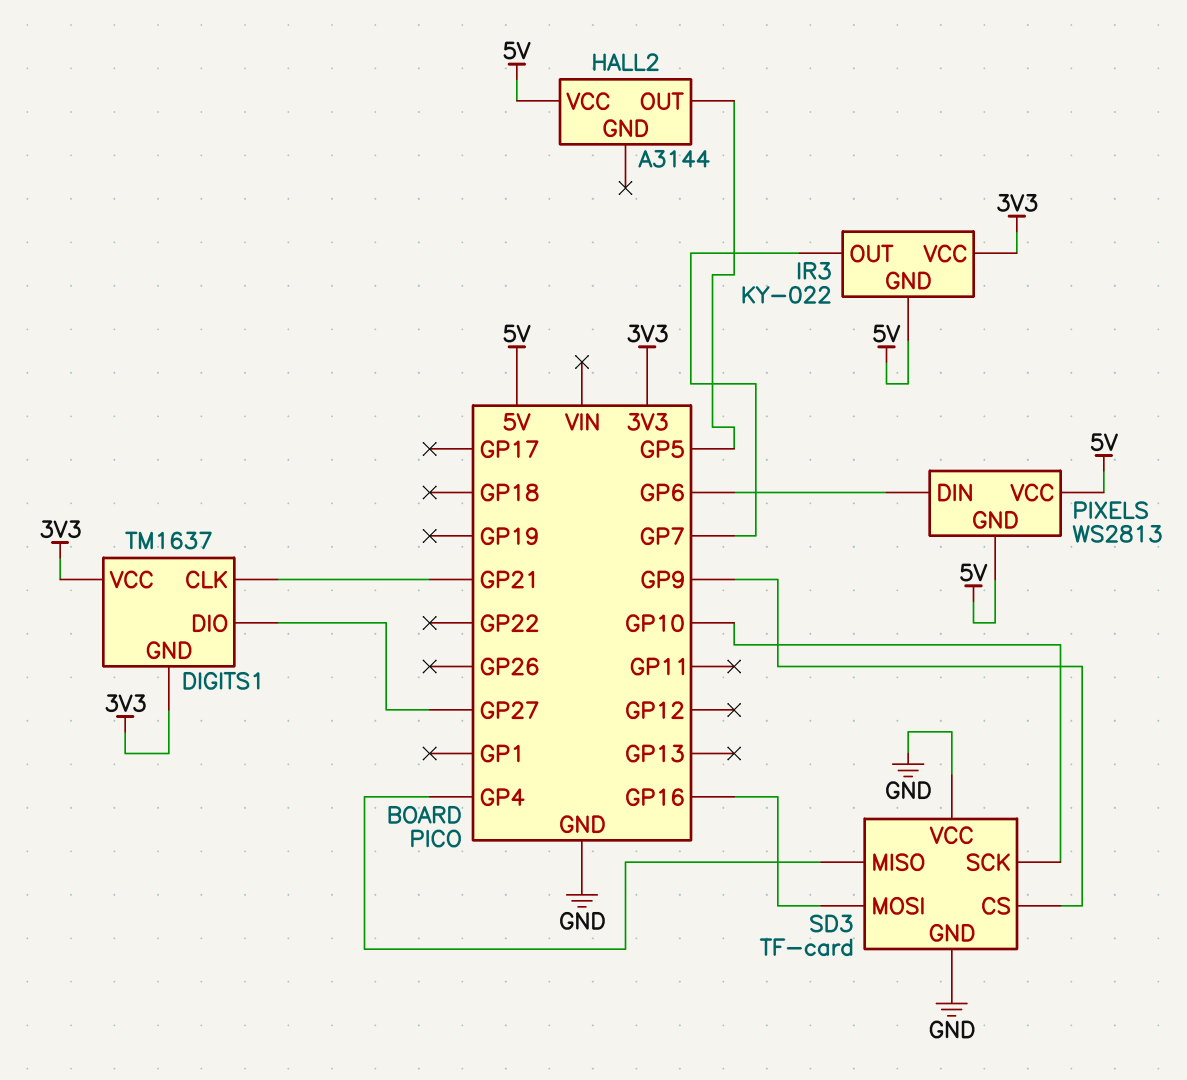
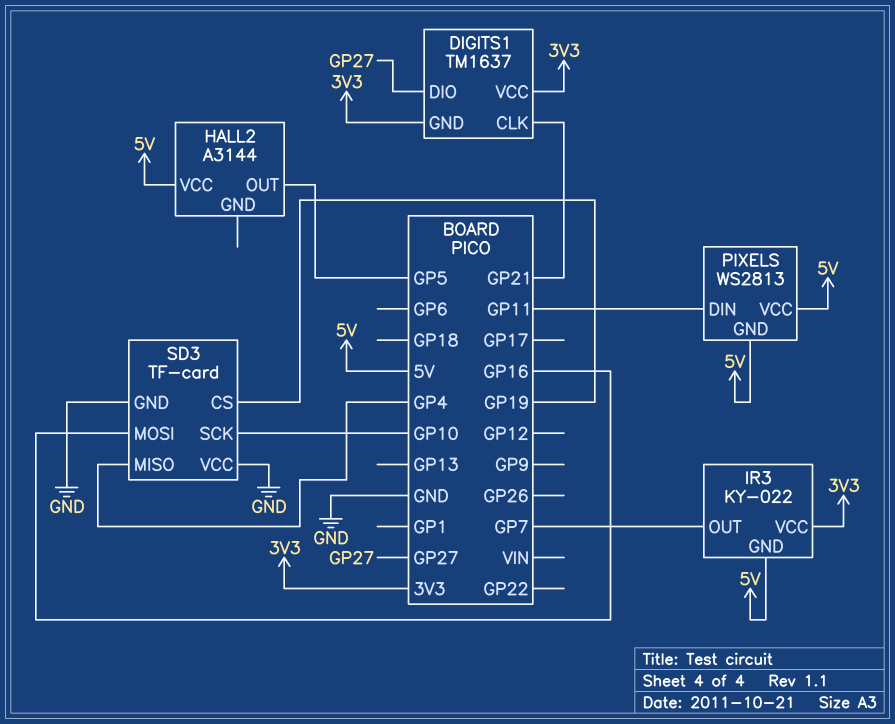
PIXELS pin DIN: GP6 -> GP11
SD3 pin CS: GP9 -> GP19

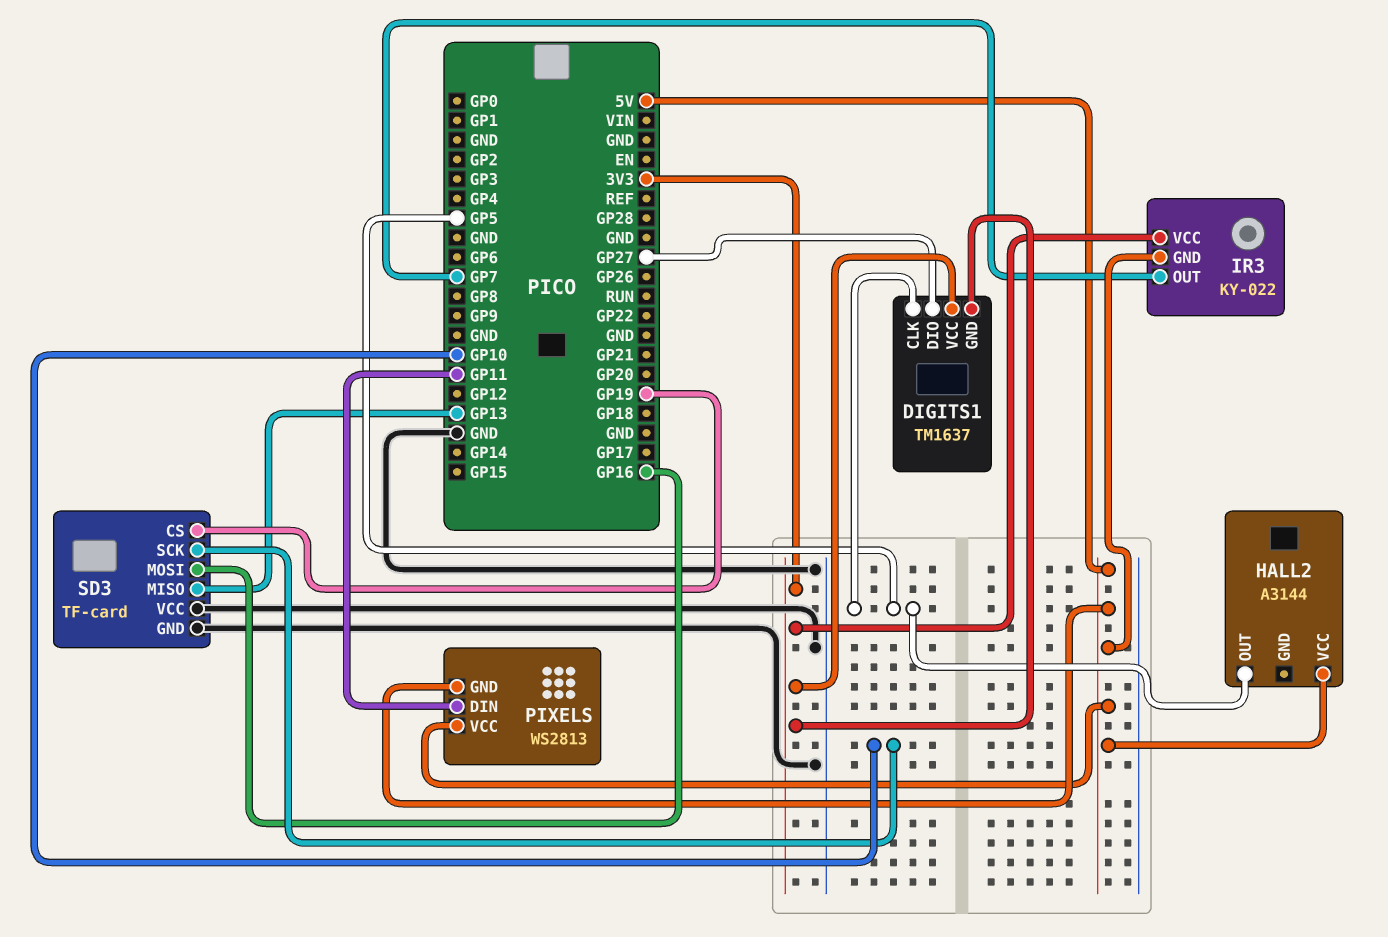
DIGITS1 pin CLK: GP21 -> GP5
SD3 pin MISO: GP4 -> GP13

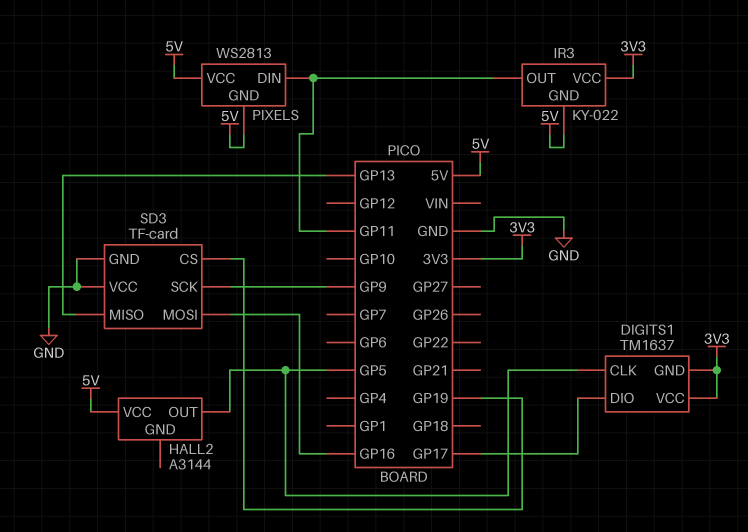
DIGITS1 pin DIO: GP27 -> GP17
IR3 pin OUT: GP7 -> GP11
SD3 pin SCK: GP10 -> GP9

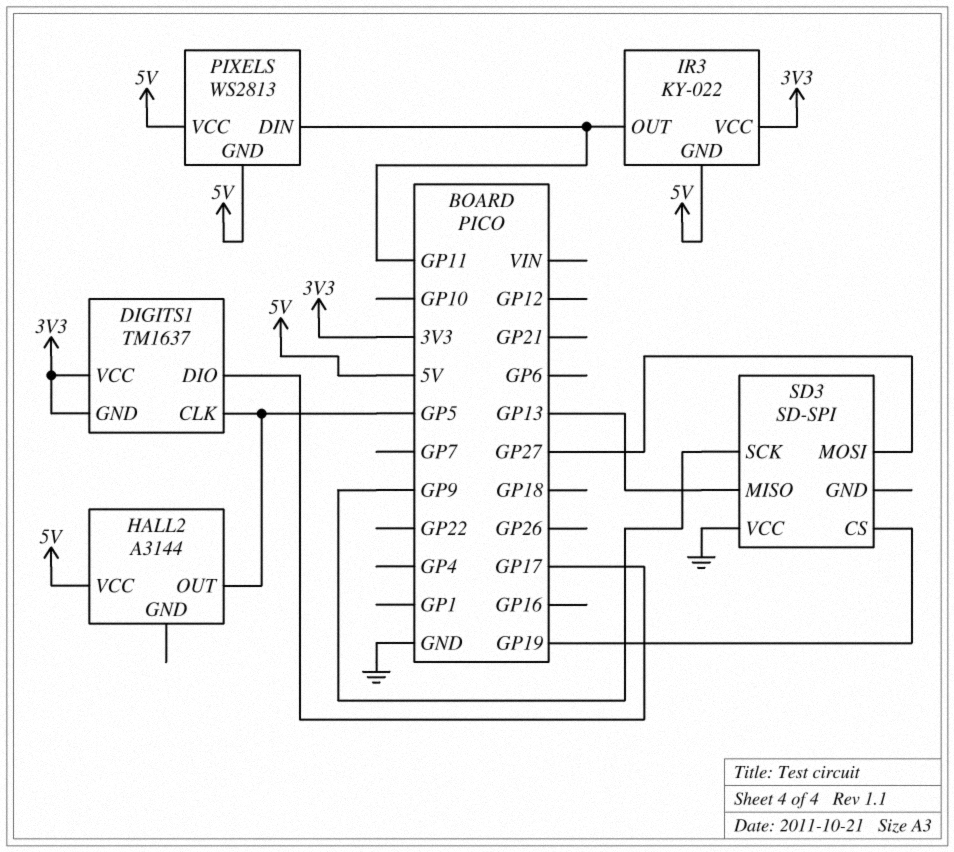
SD3: TF-card -> SD-SPI
SD3 pin GND: GND -> none
SD3 pin MOSI: GP16 -> GP27

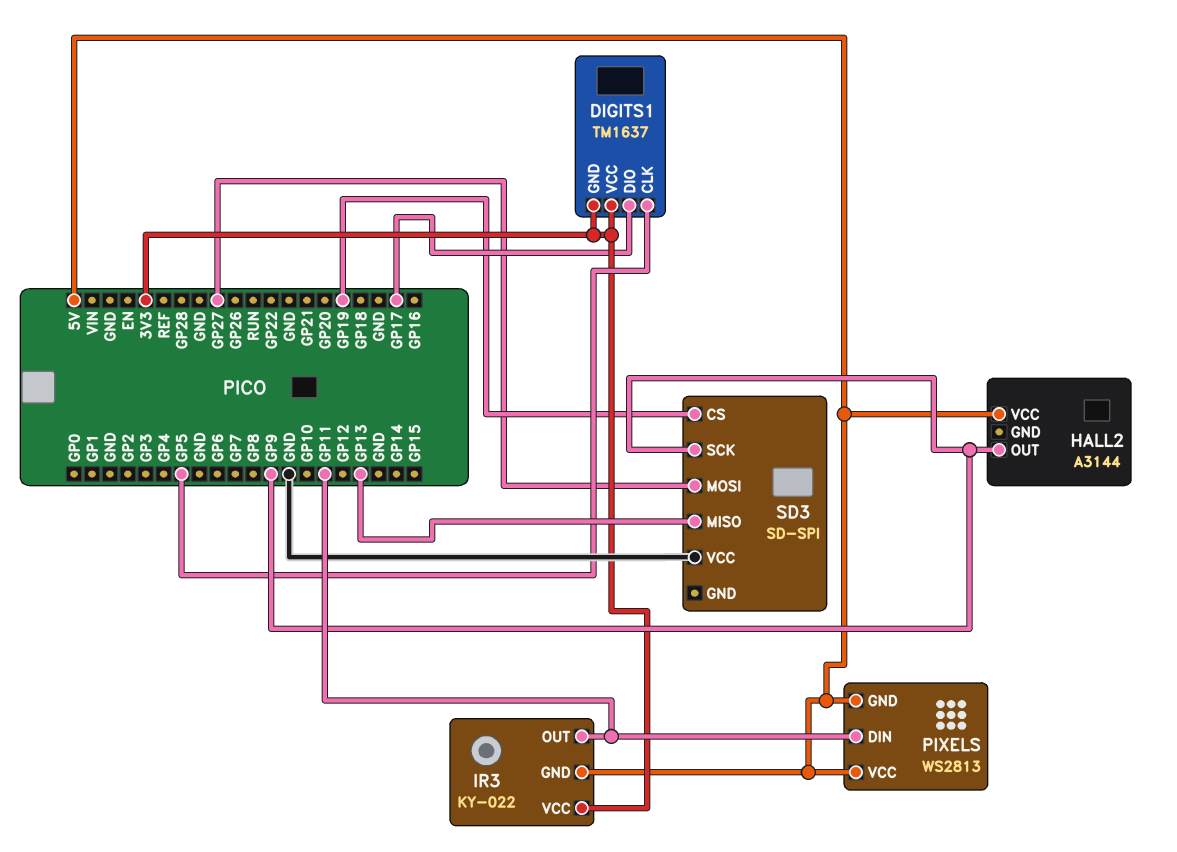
HALL2 pin OUT: GP5 -> GP9

